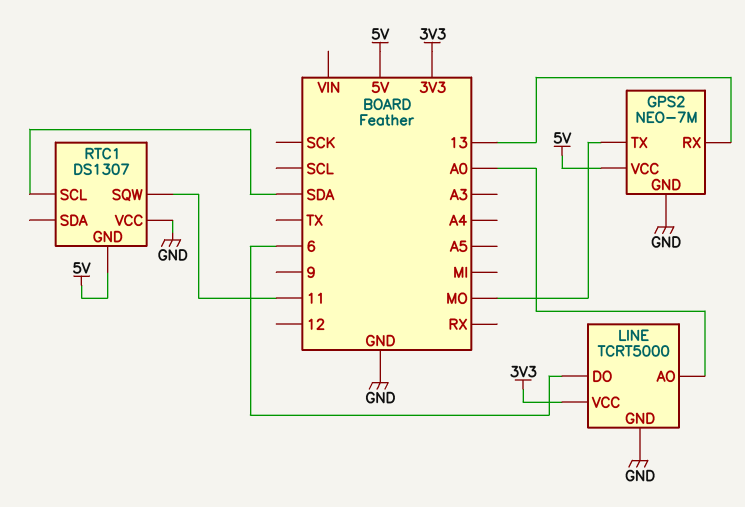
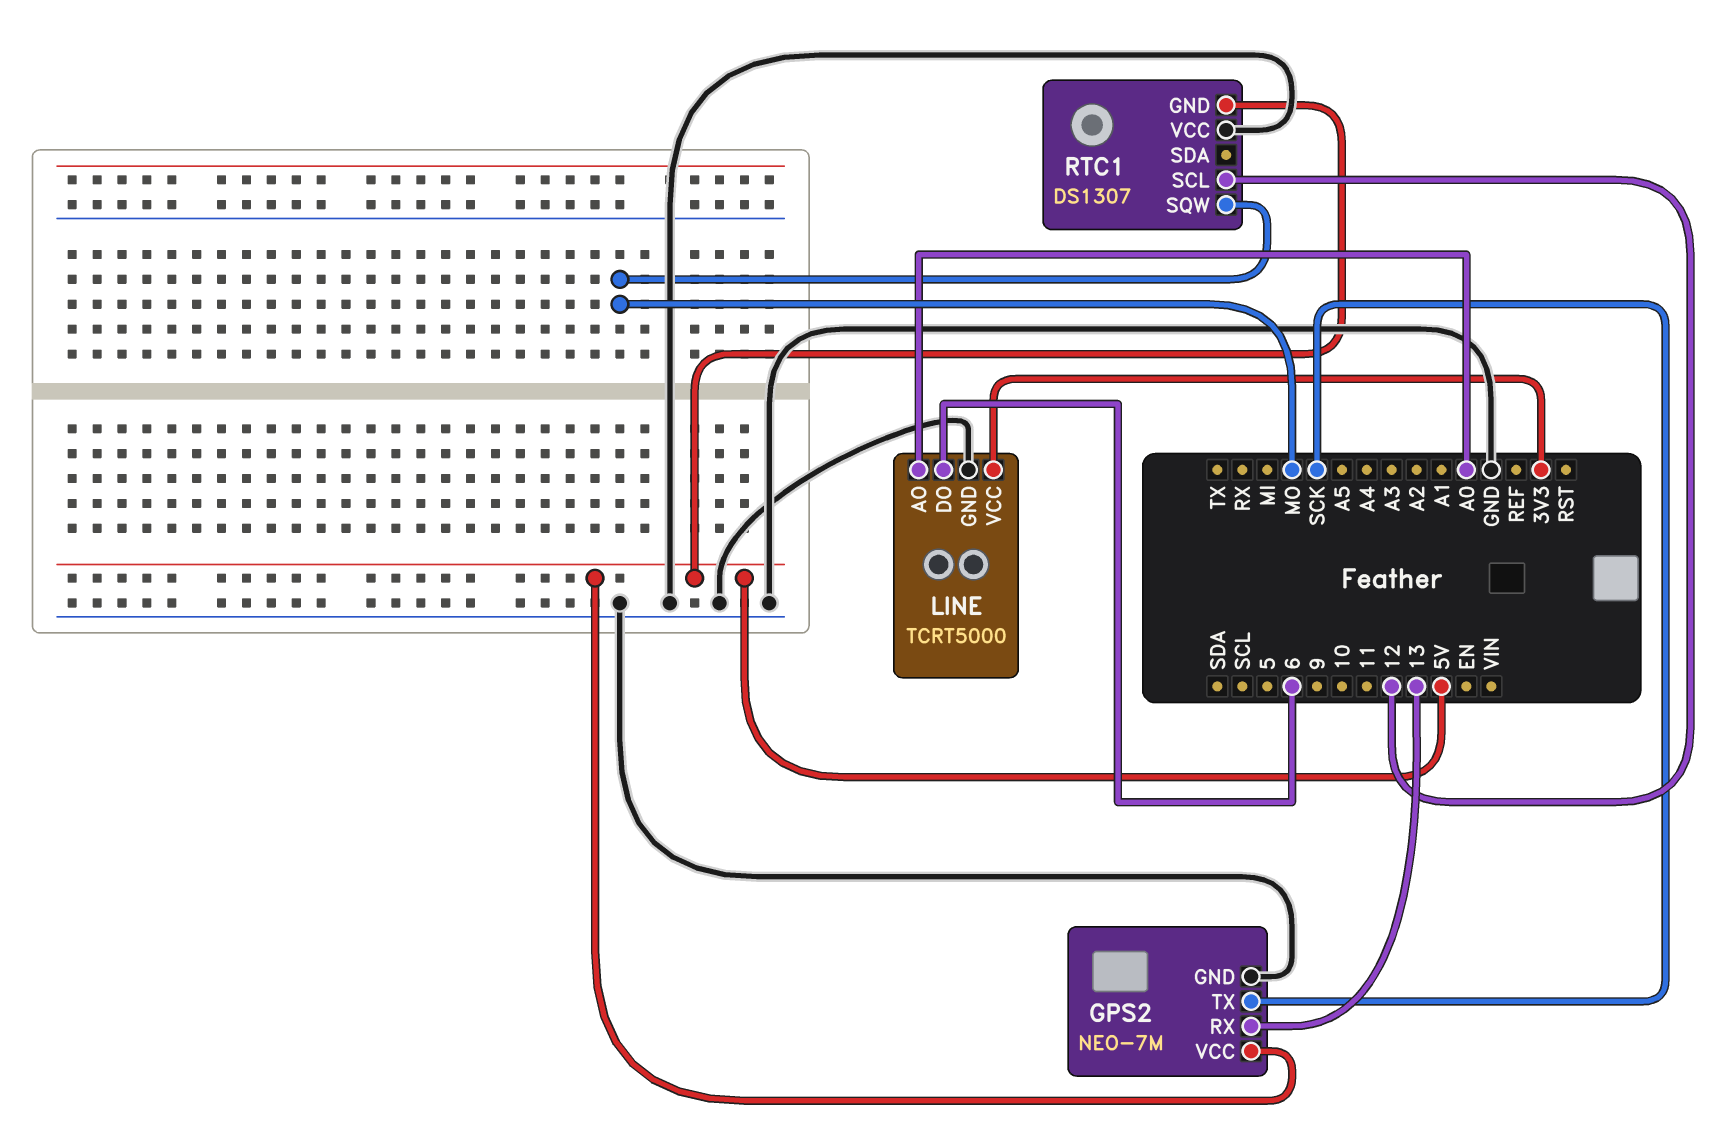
GPS2 pin TX: MO -> SCK
RTC1 pin SCL: SDA -> 12
RTC1 pin SQW: 11 -> MO

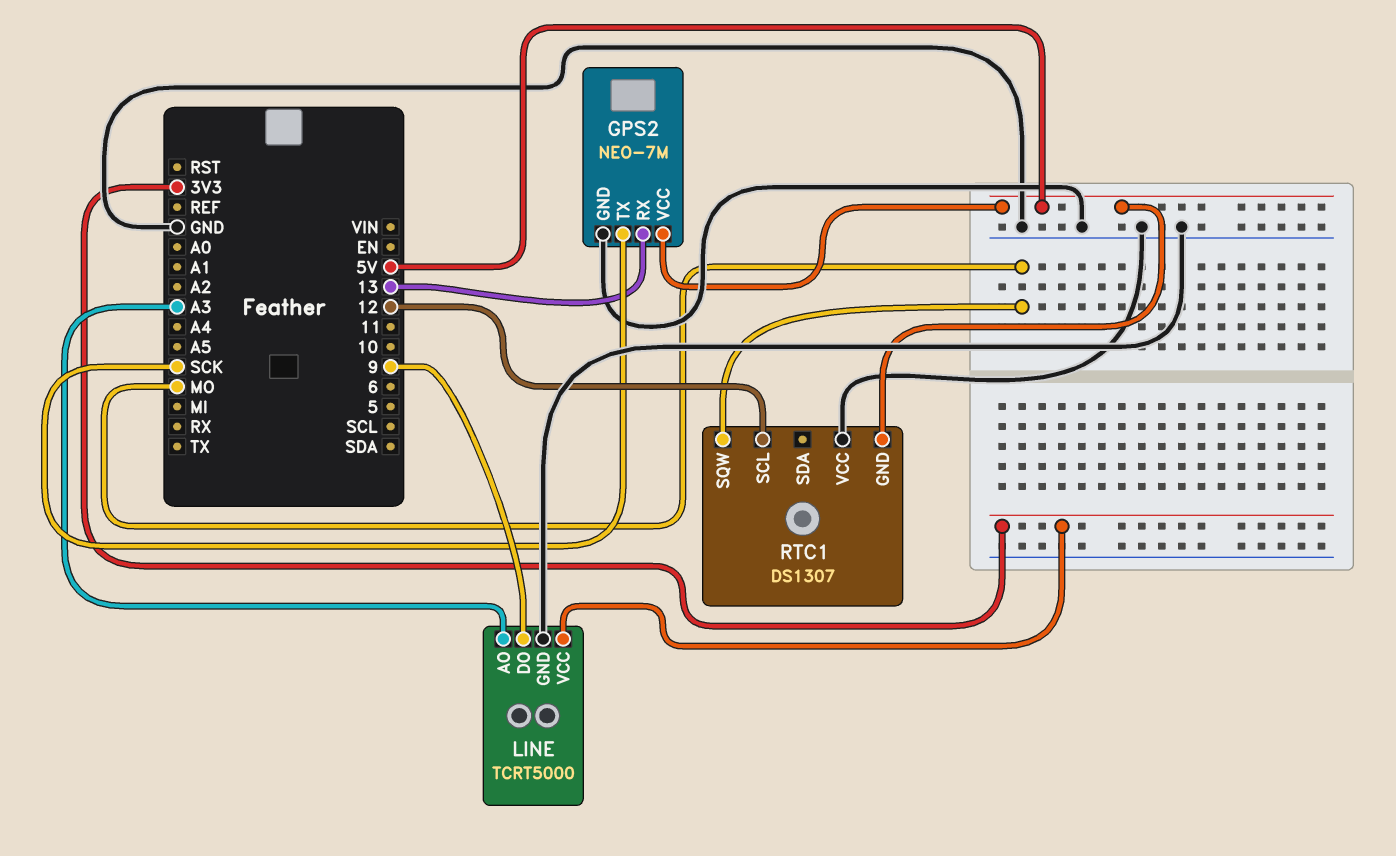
LINE pin AO: A0 -> A3
LINE pin DO: 6 -> 9

